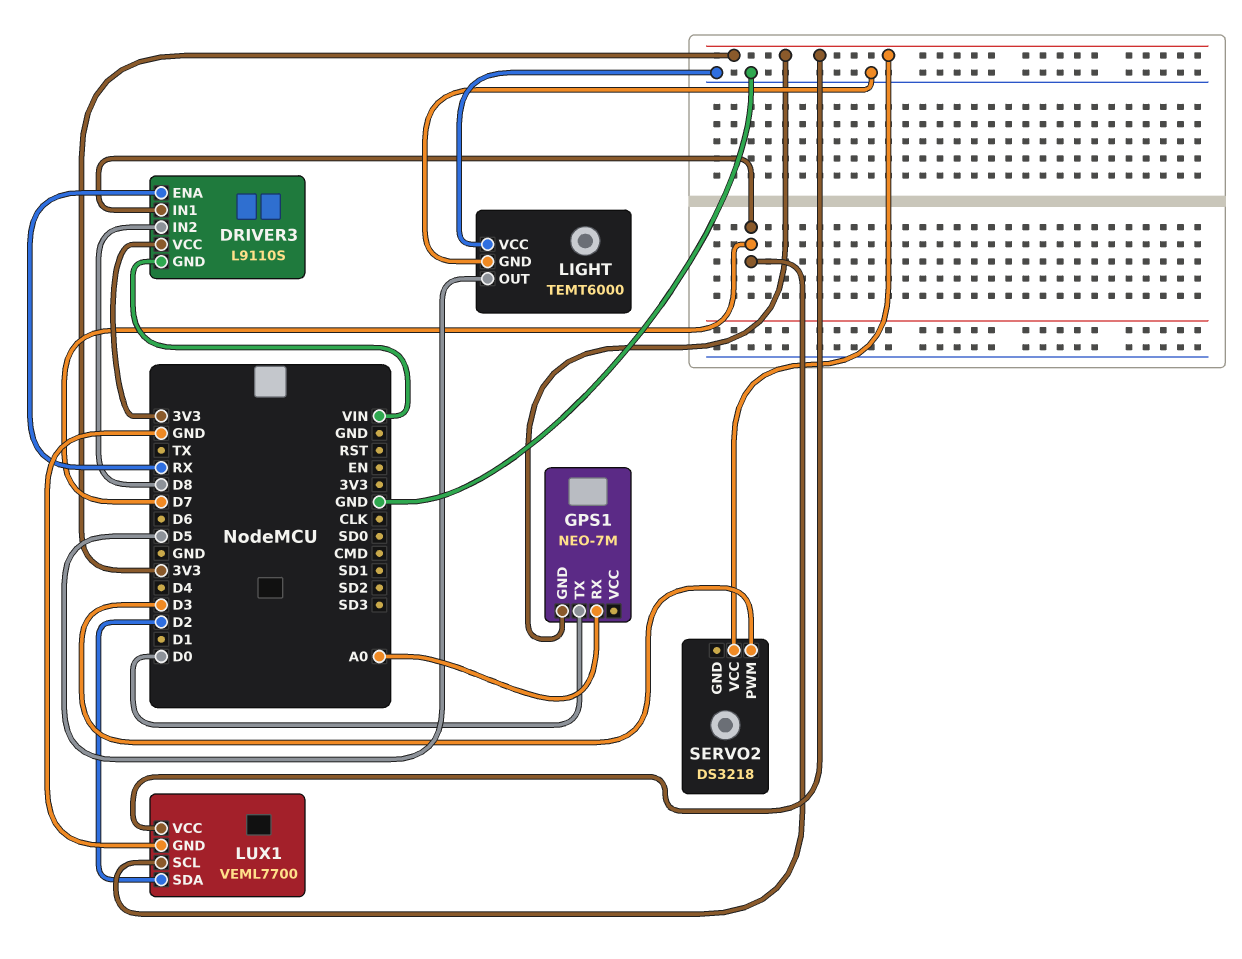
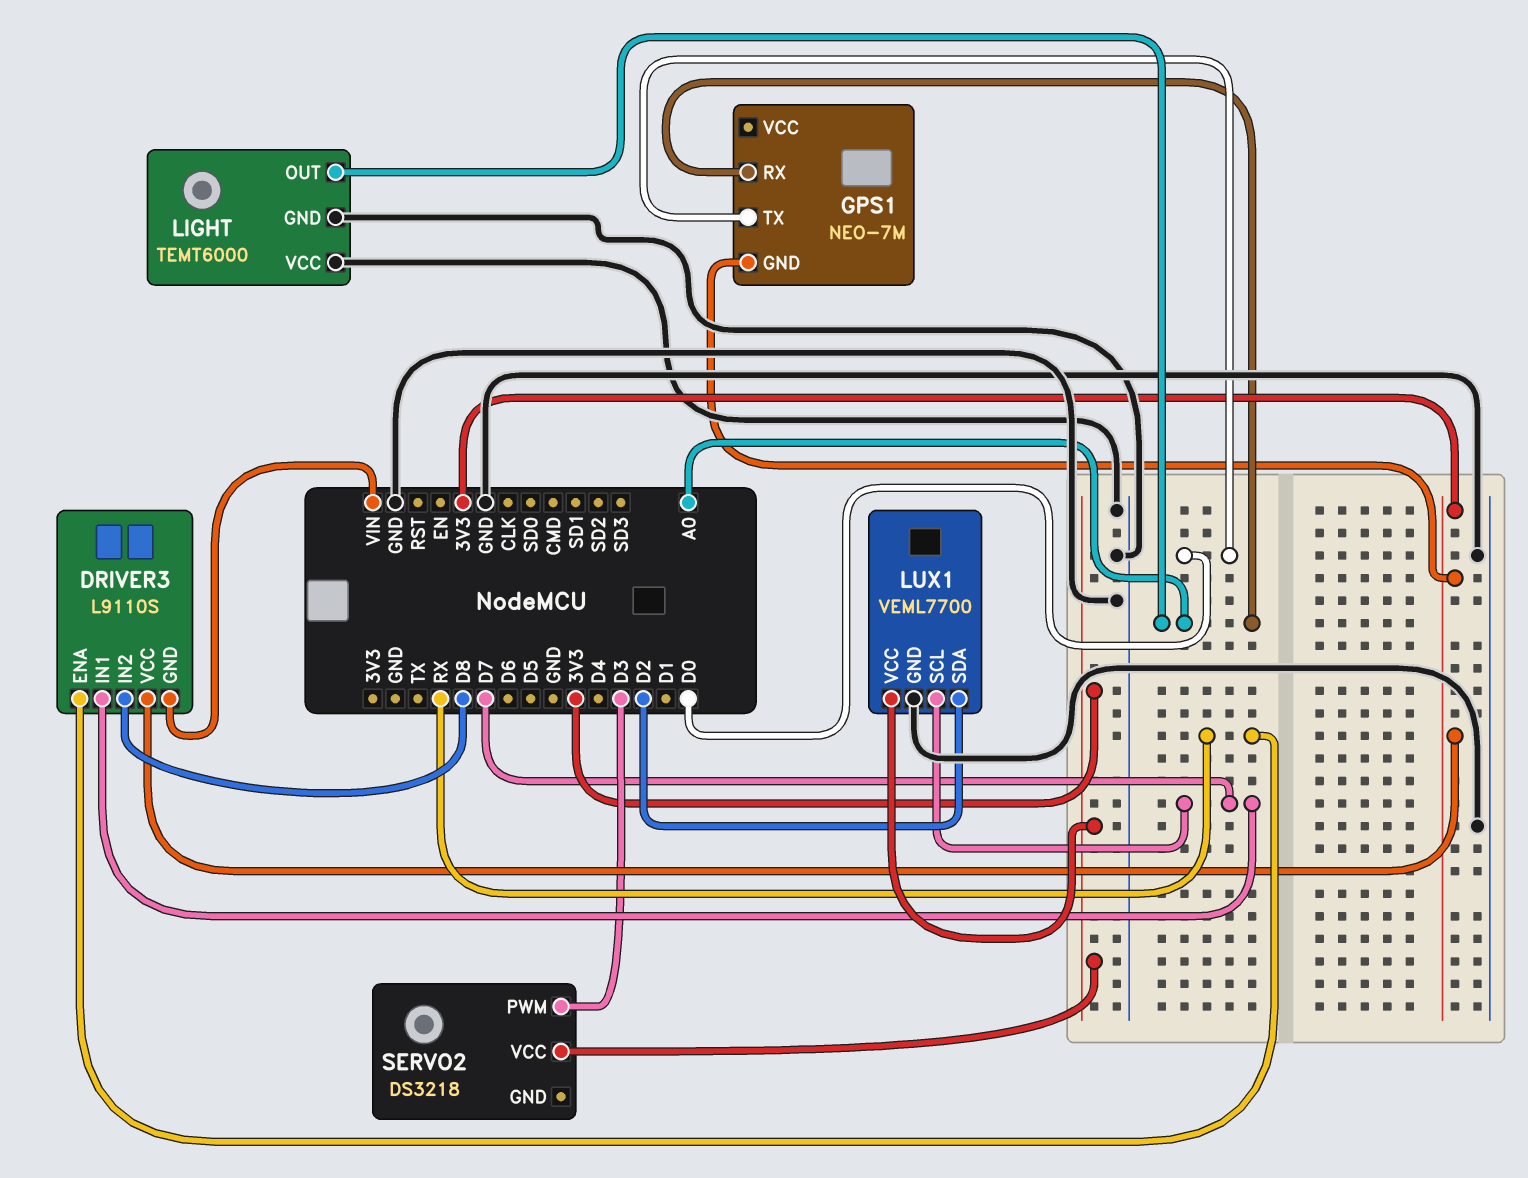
LIGHT pin OUT: D5 -> A0

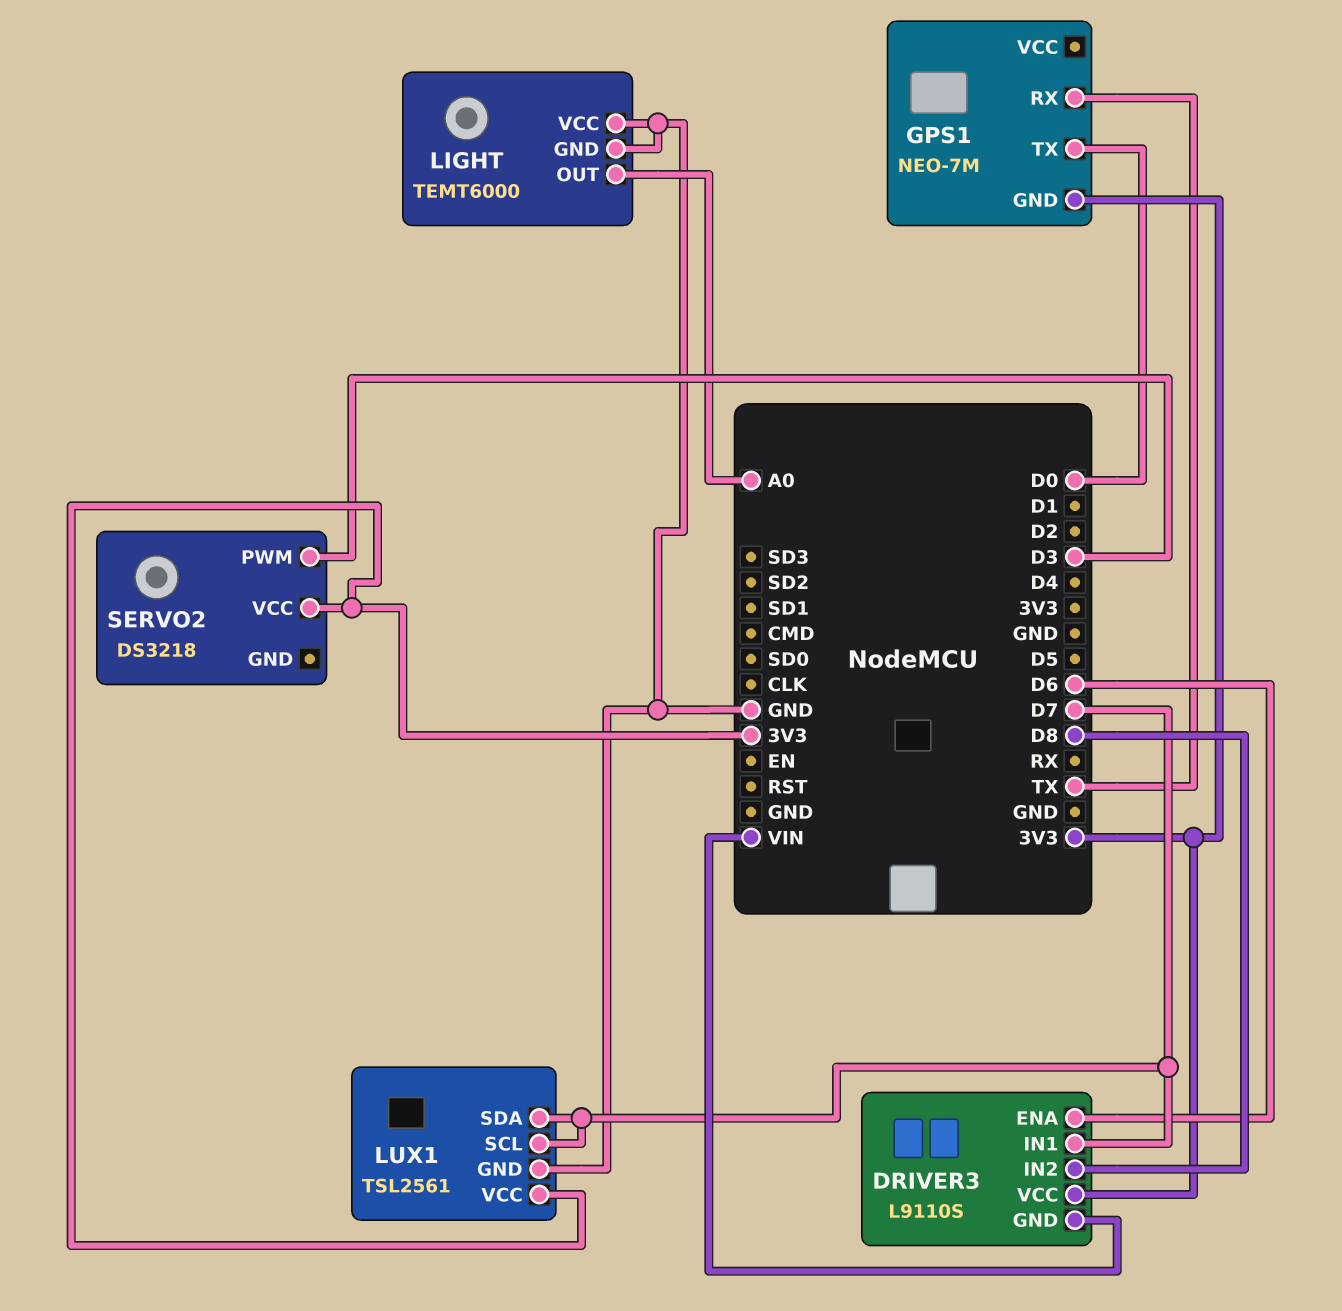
DRIVER3 pin ENA: RX -> D6
GPS1 pin RX: A0 -> TX
LUX1: VEML7700 -> TSL2561
LUX1 pin SDA: D2 -> D7

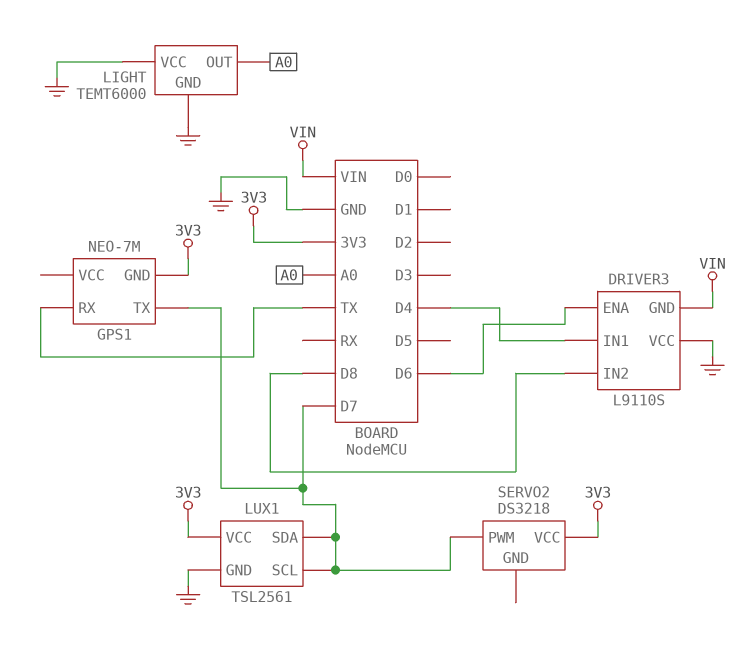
DRIVER3 pin IN1: D7 -> D4
DRIVER3 pin VCC: 3V3 -> GND
GPS1 pin TX: D0 -> D7
SERVO2 pin PWM: D3 -> D7

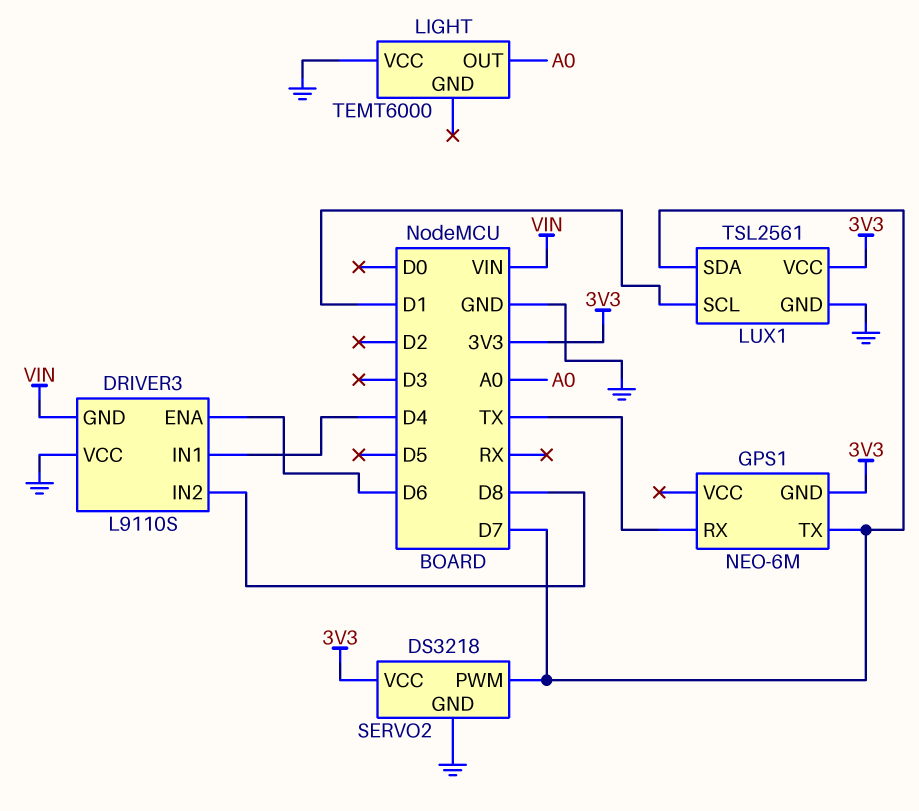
GPS1: NEO-7M -> NEO-6M
LIGHT pin GND: GND -> none
LUX1 pin SCL: D7 -> D1
SERVO2 pin GND: none -> GND

